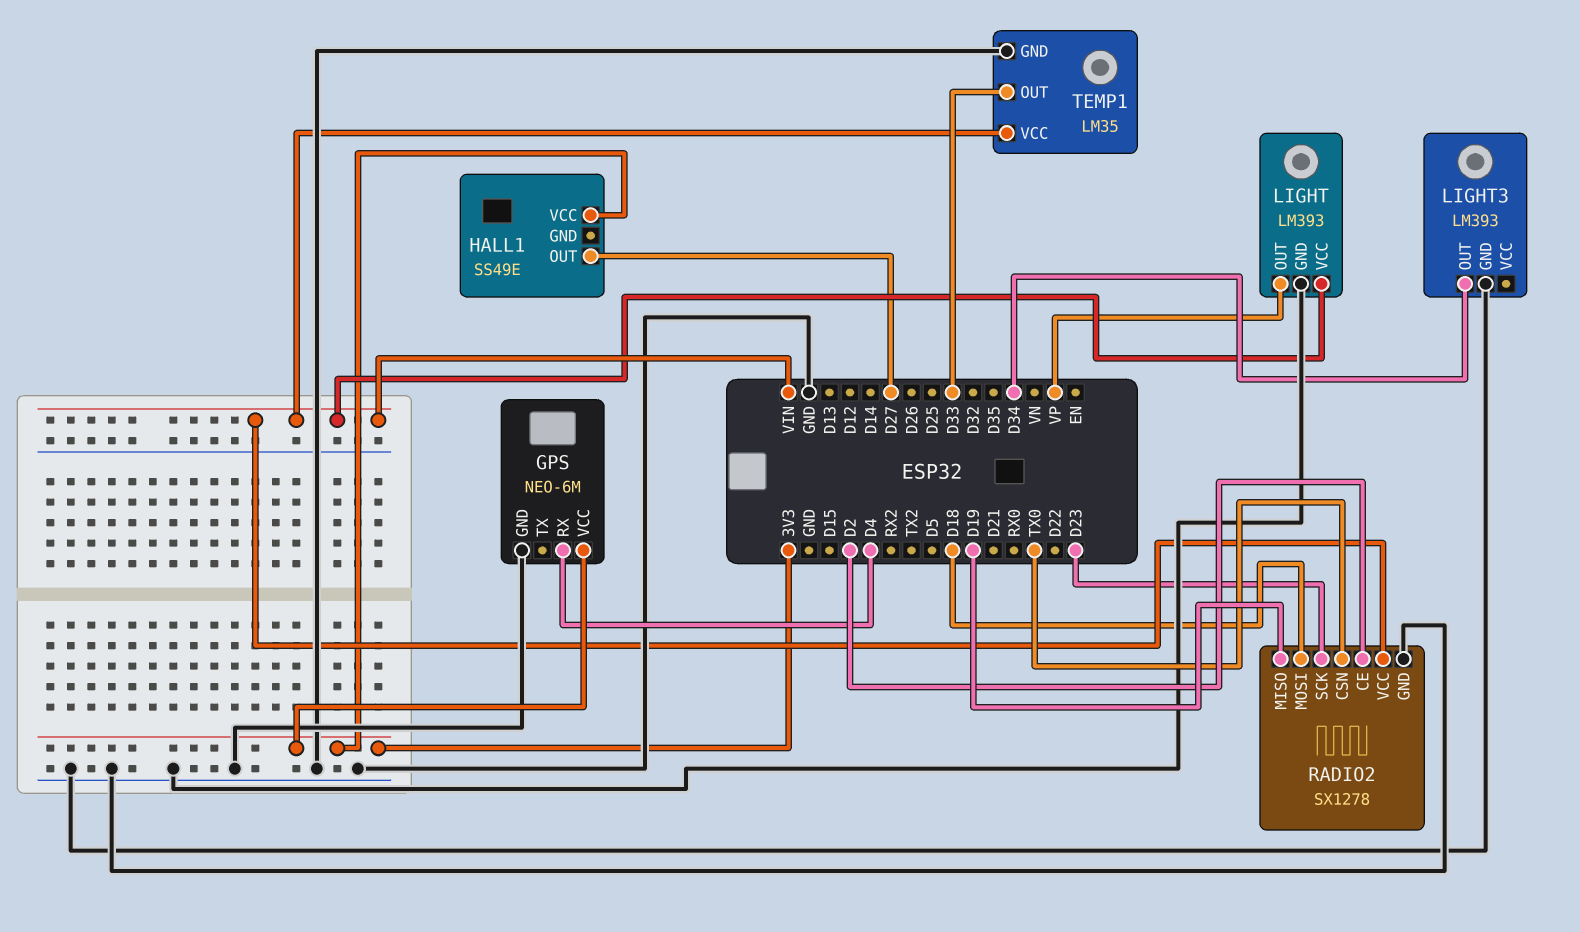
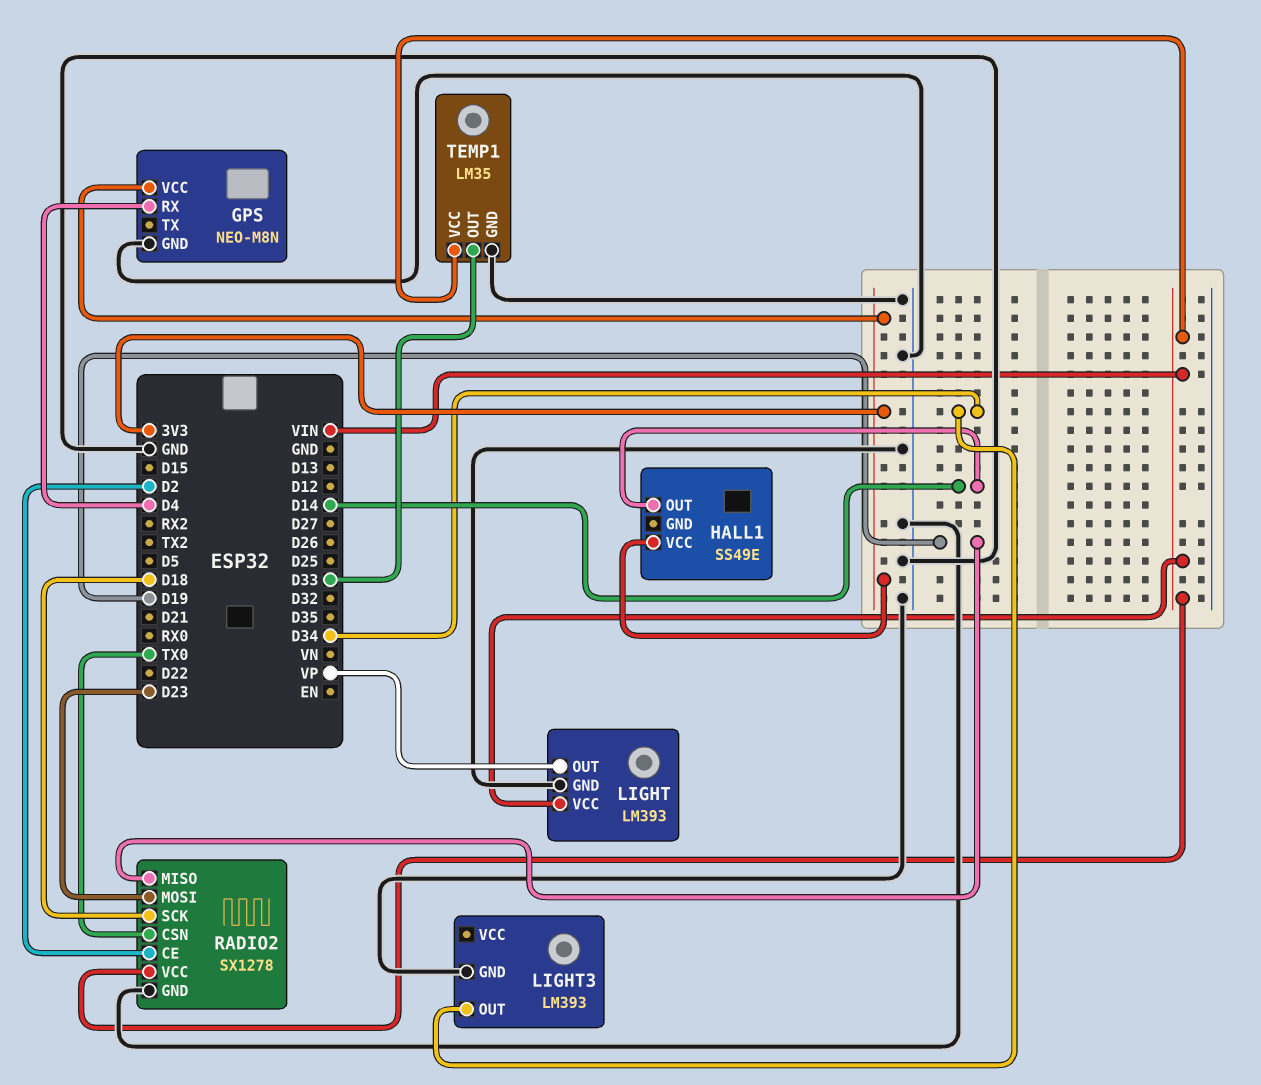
GPS: NEO-6M -> NEO-M8N
HALL1 pin OUT: D27 -> D14
RADIO2 pin MOSI: D18 -> D23
RADIO2 pin SCK: D23 -> D18

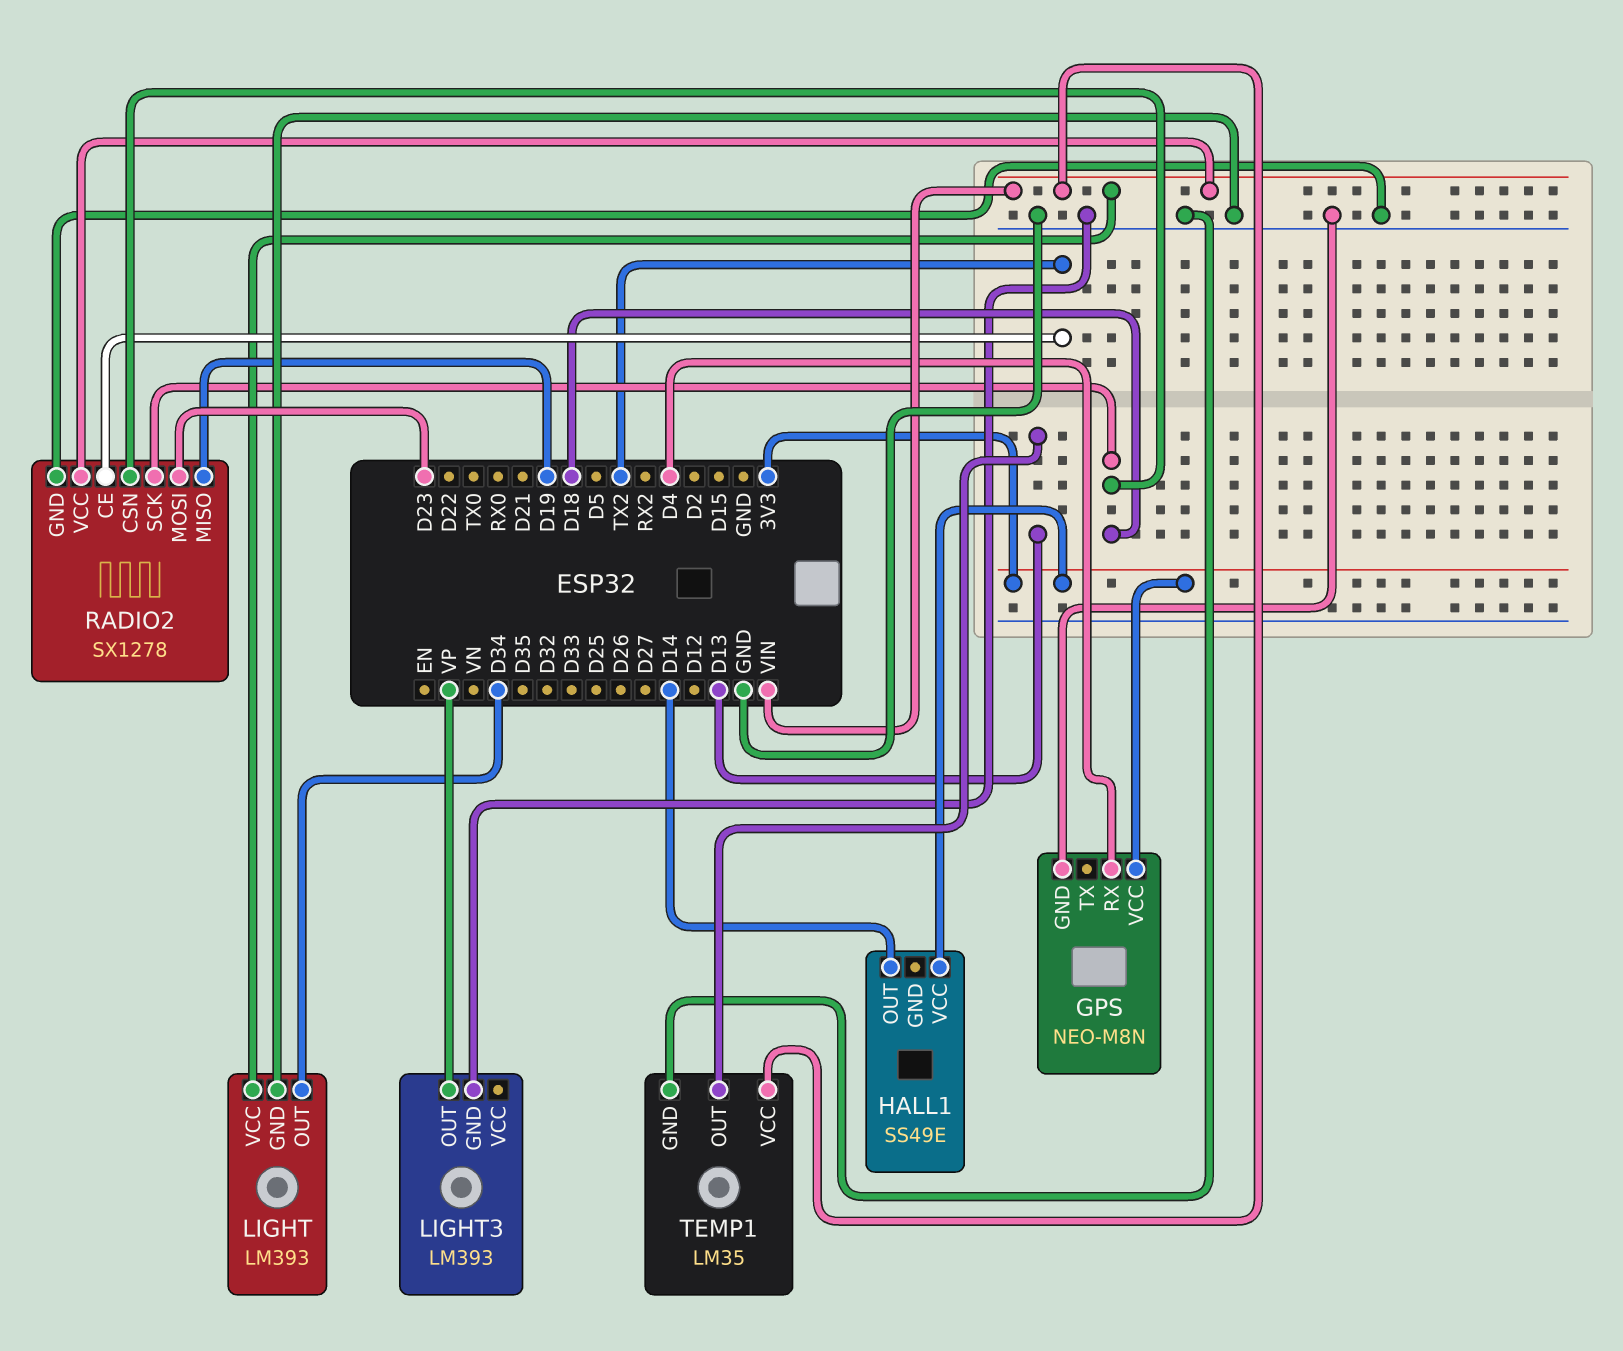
LIGHT pin OUT: VP -> D34
LIGHT3 pin OUT: D34 -> VP
RADIO2 pin CE: D2 -> TX2
RADIO2 pin CSN: TX0 -> D18
TEMP1 pin OUT: D33 -> D13

